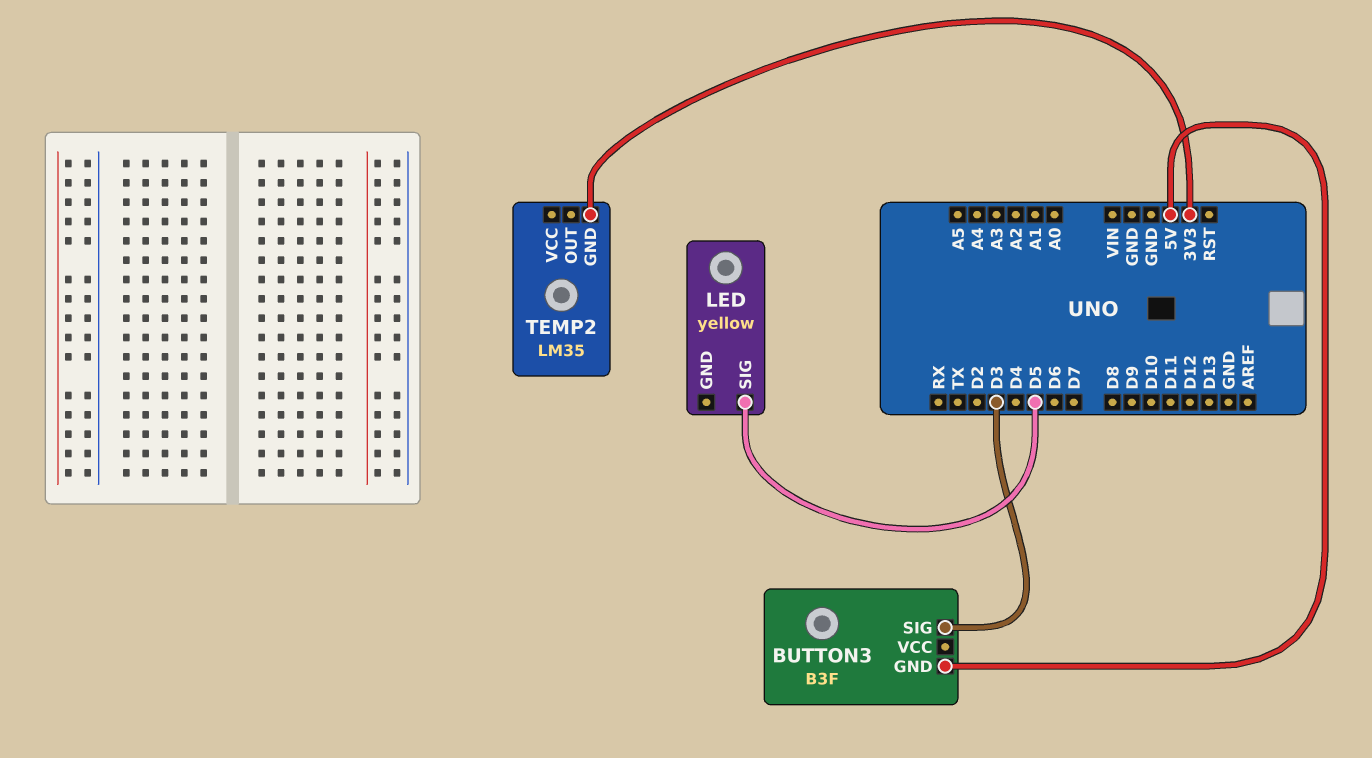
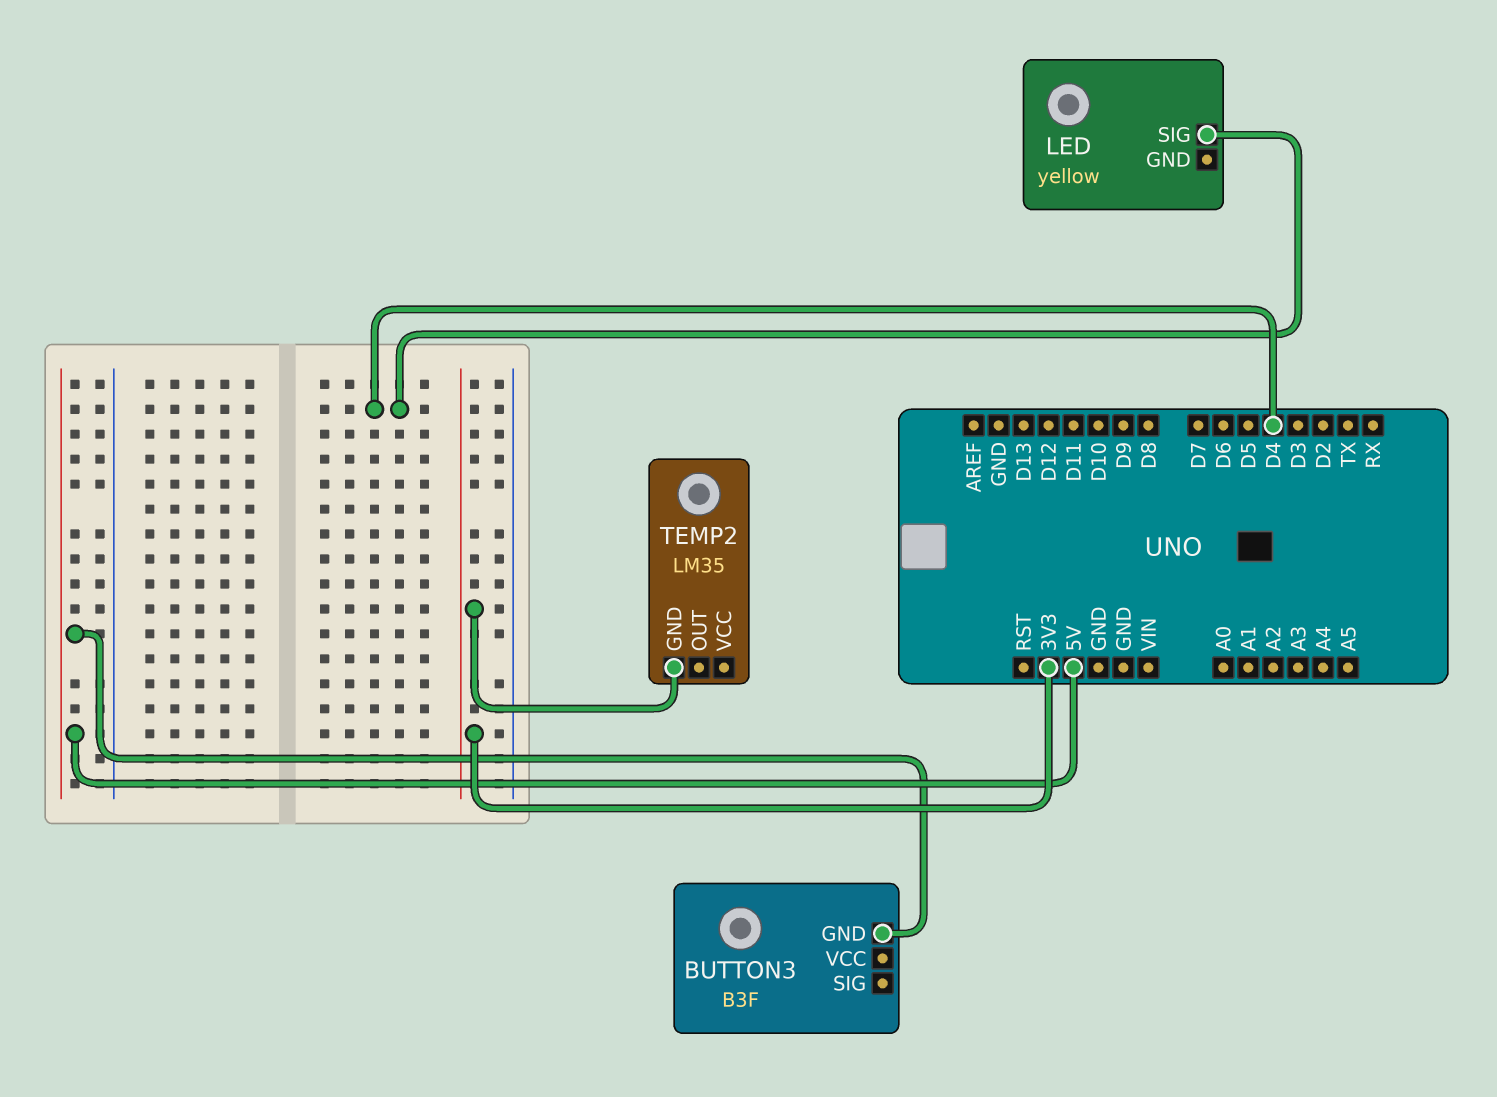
BUTTON3 pin SIG: D3 -> none
LED pin SIG: D5 -> D4

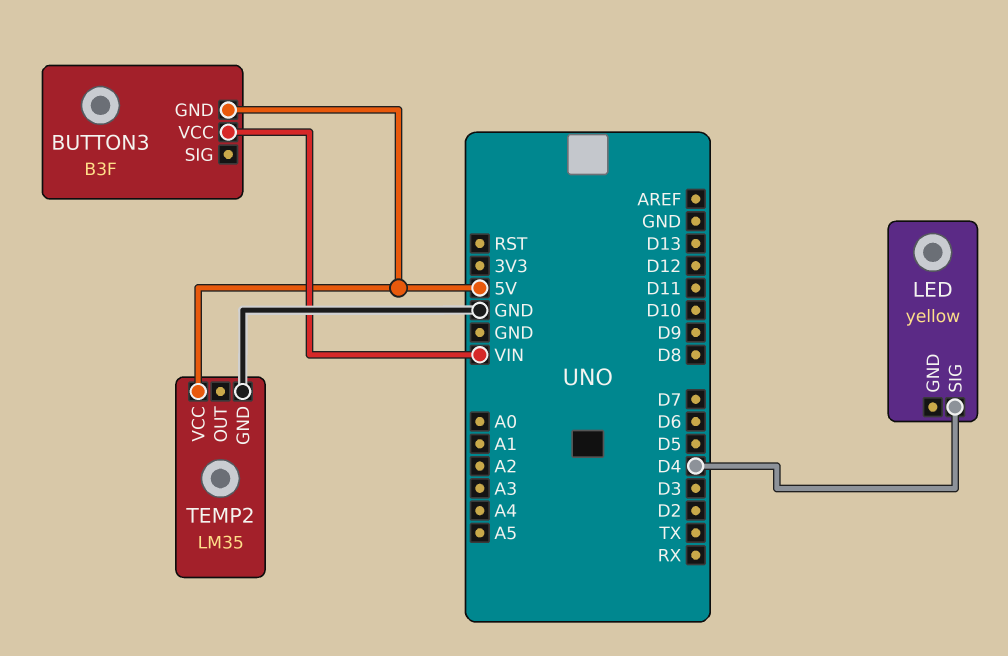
BUTTON3 pin VCC: none -> VIN
TEMP2 pin GND: 3V3 -> GND
TEMP2 pin VCC: none -> 5V

